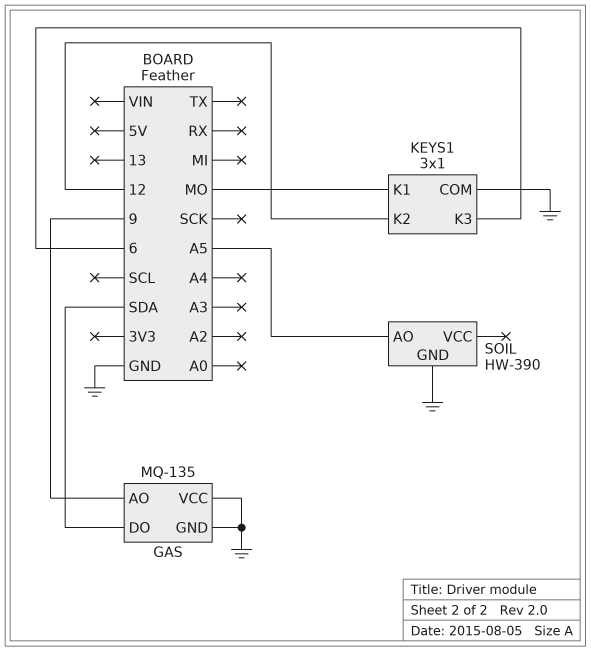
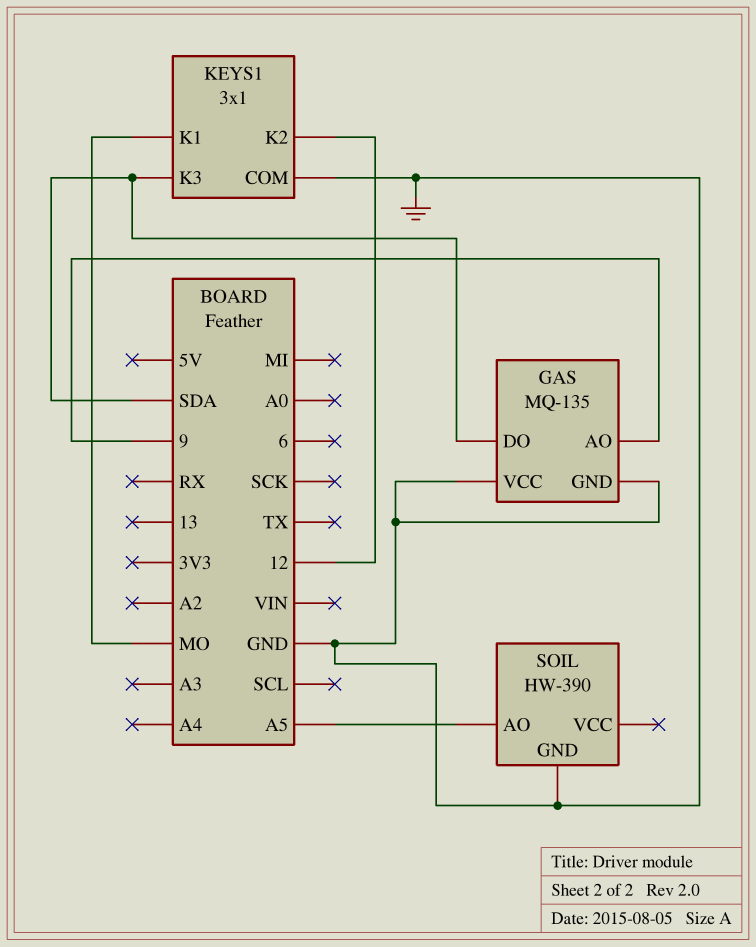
KEYS1 pin K3: 6 -> SDA

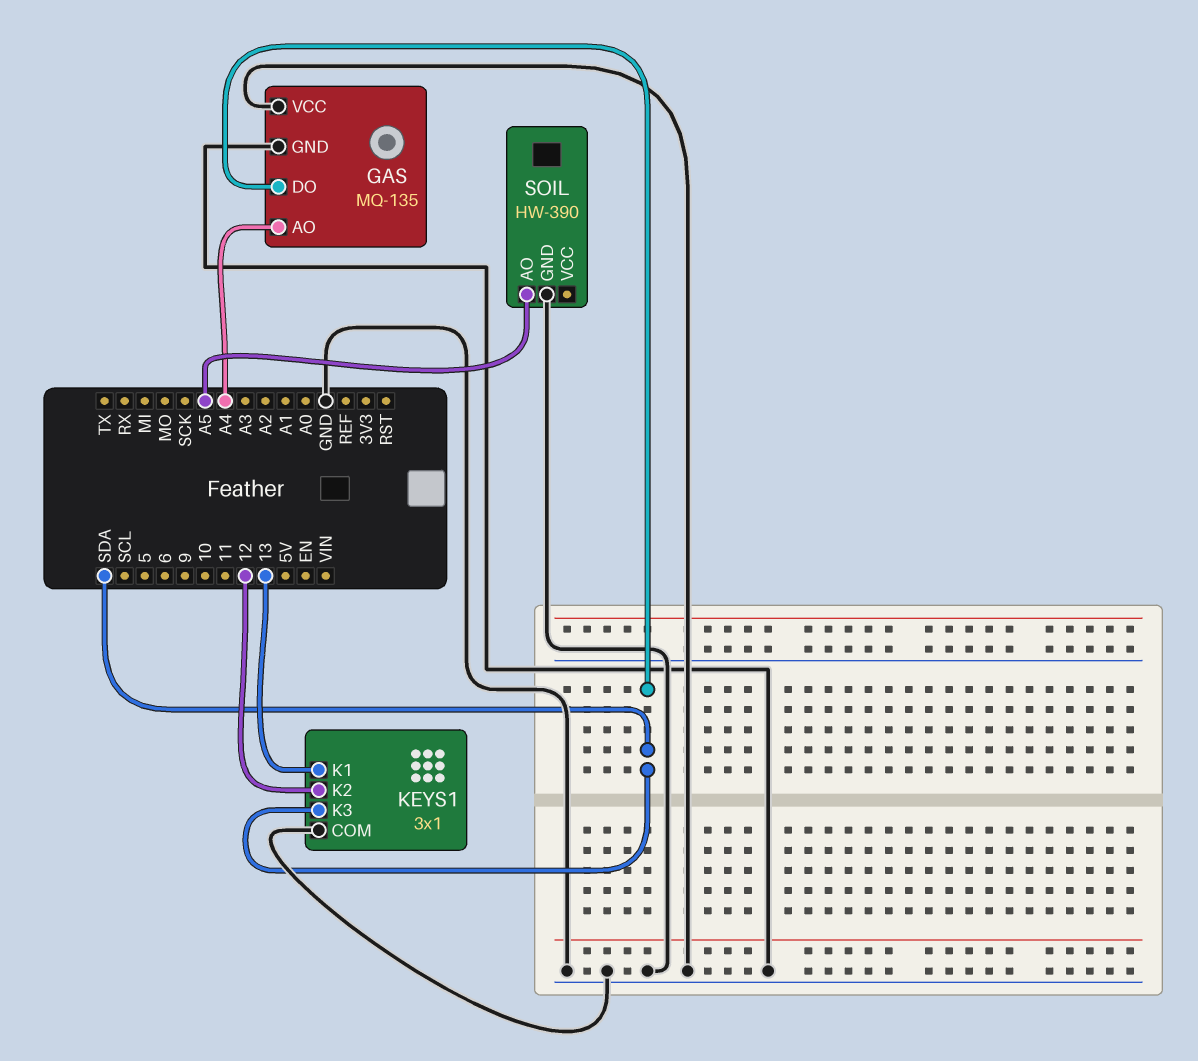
GAS pin AO: 9 -> A4
KEYS1 pin K1: MO -> 13

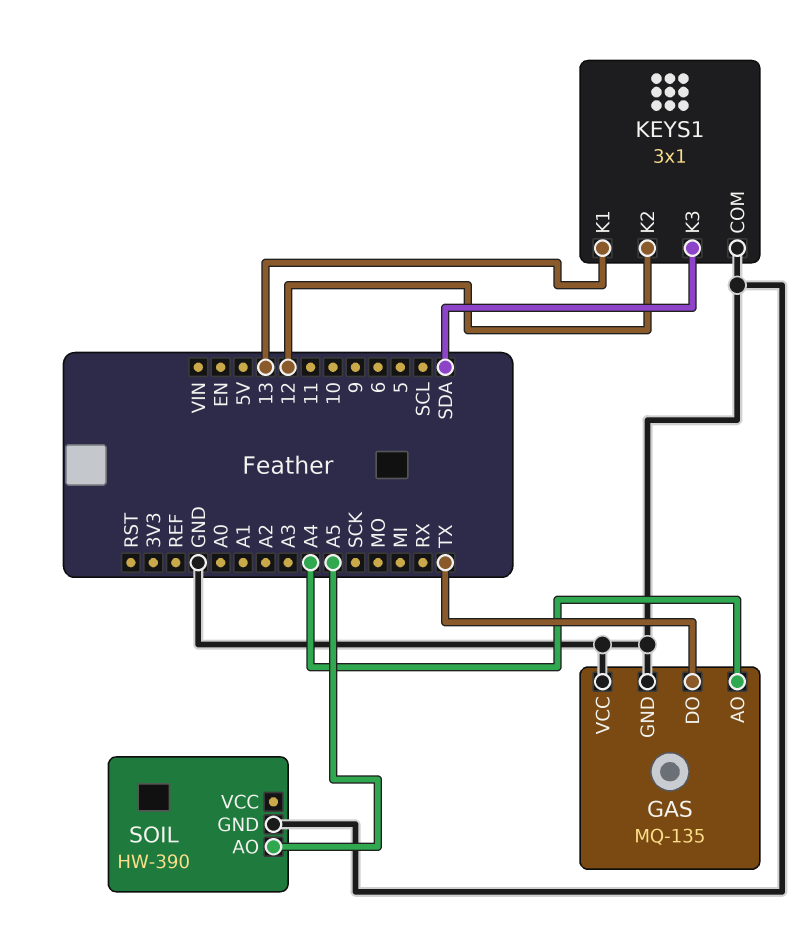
GAS pin DO: SDA -> TX

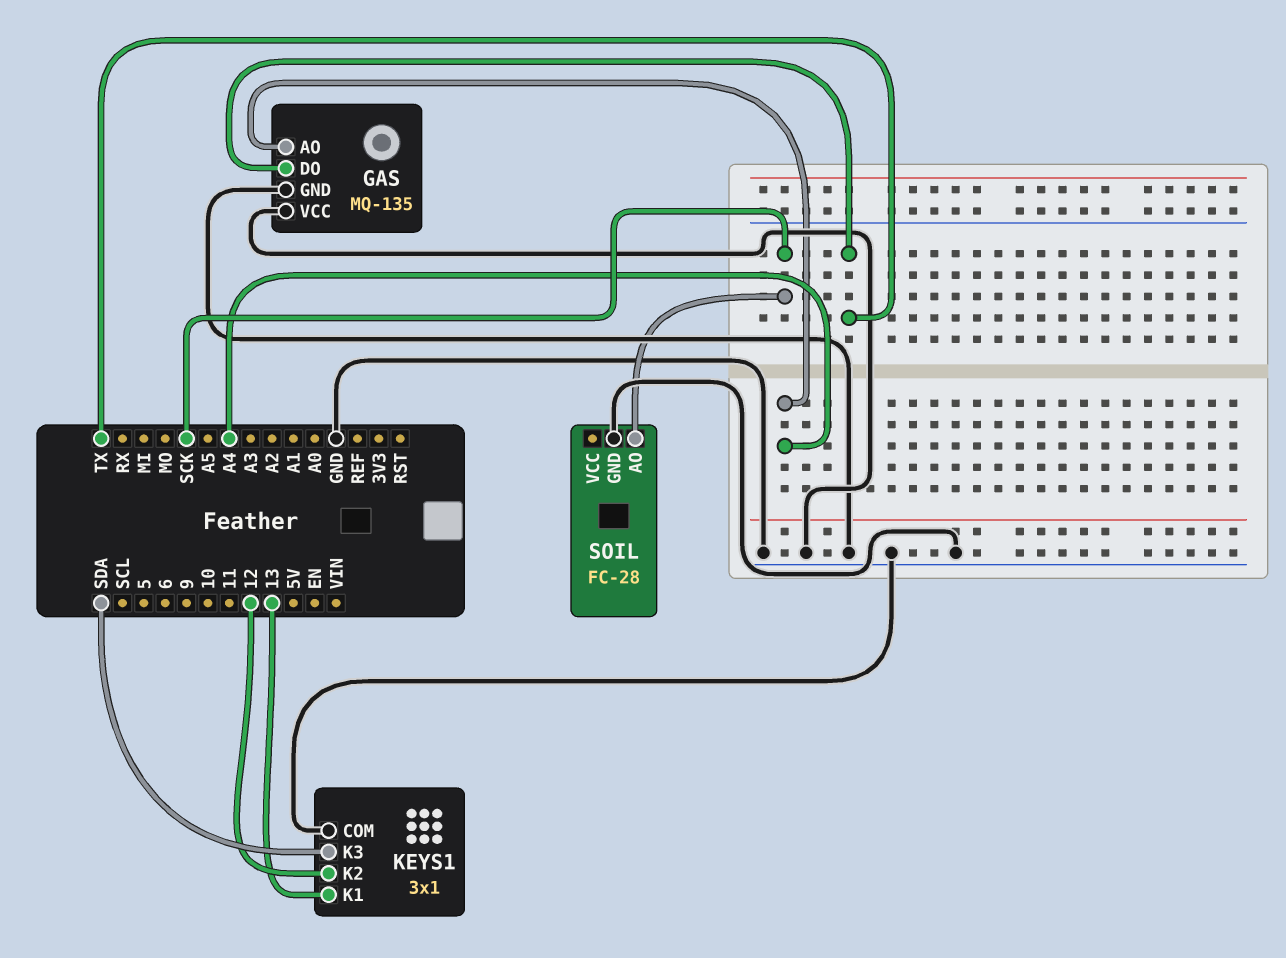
SOIL: HW-390 -> FC-28
SOIL pin AO: A5 -> SCK

